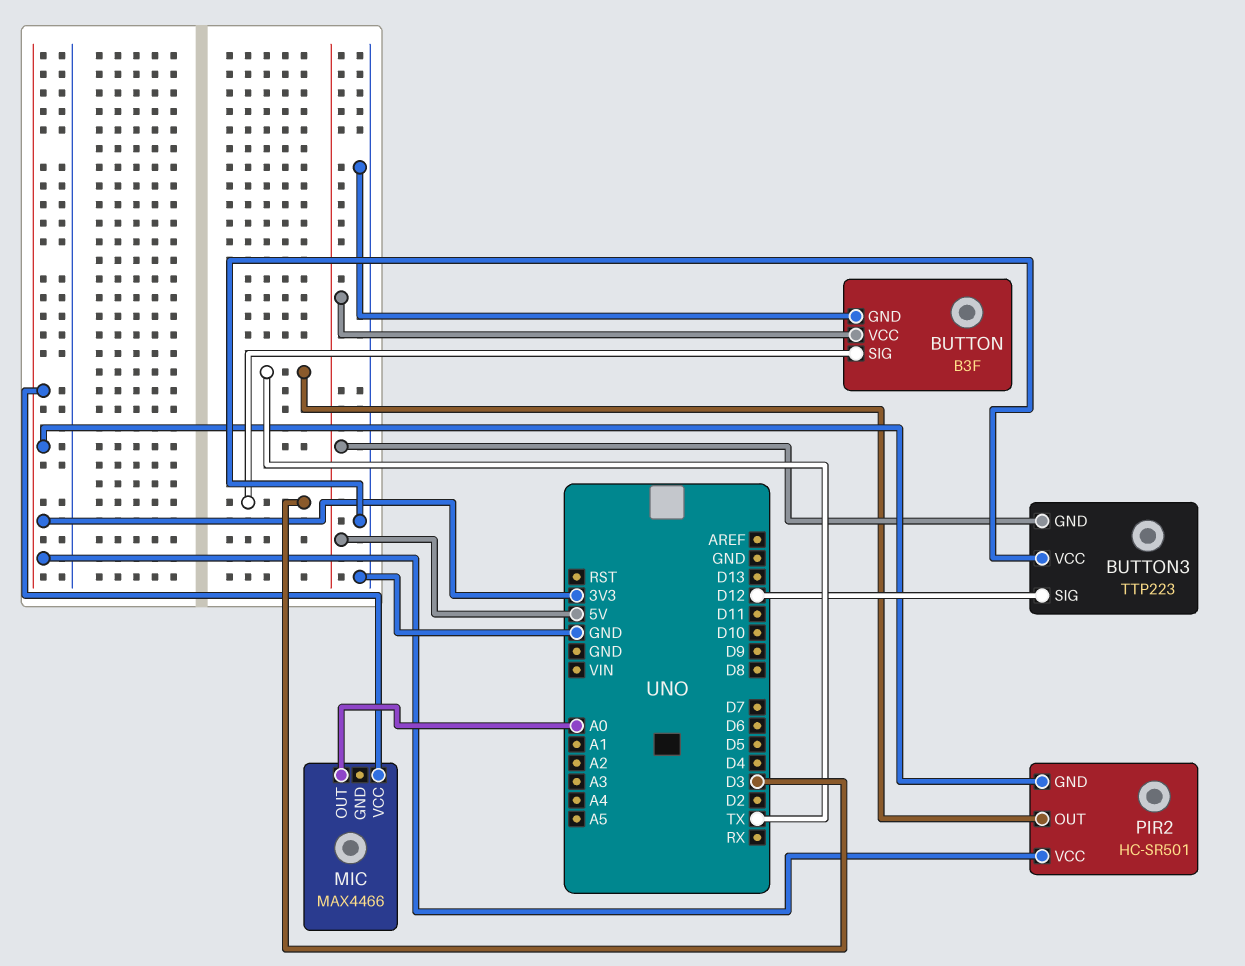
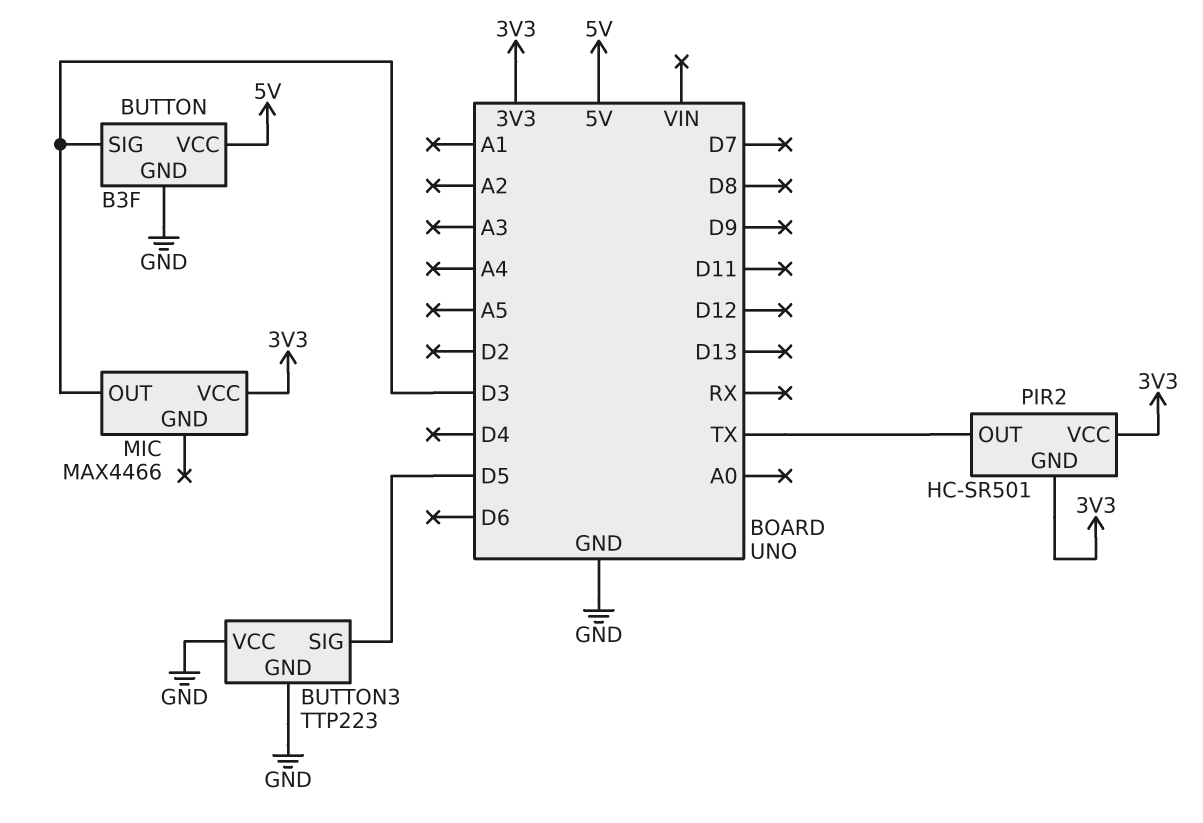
BUTTON3 pin GND: 5V -> GND
BUTTON3 pin SIG: D12 -> D5
MIC pin OUT: A0 -> D3

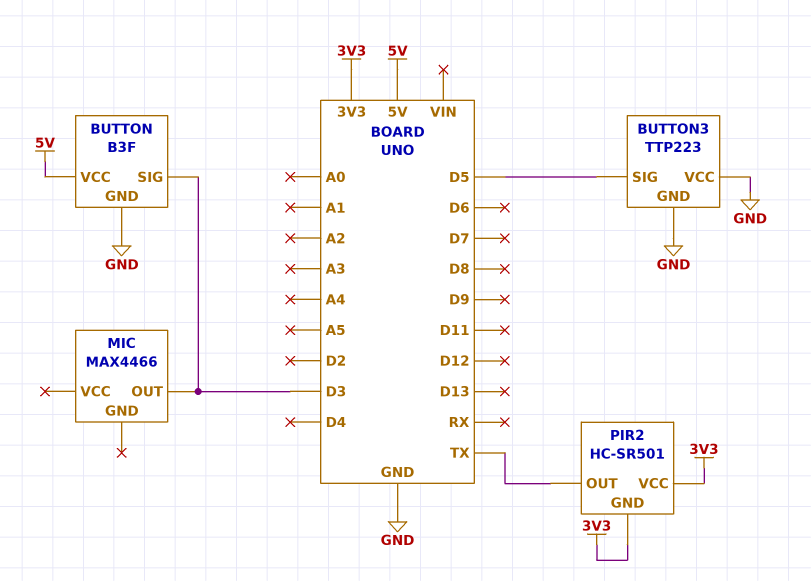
MIC pin VCC: 3V3 -> none

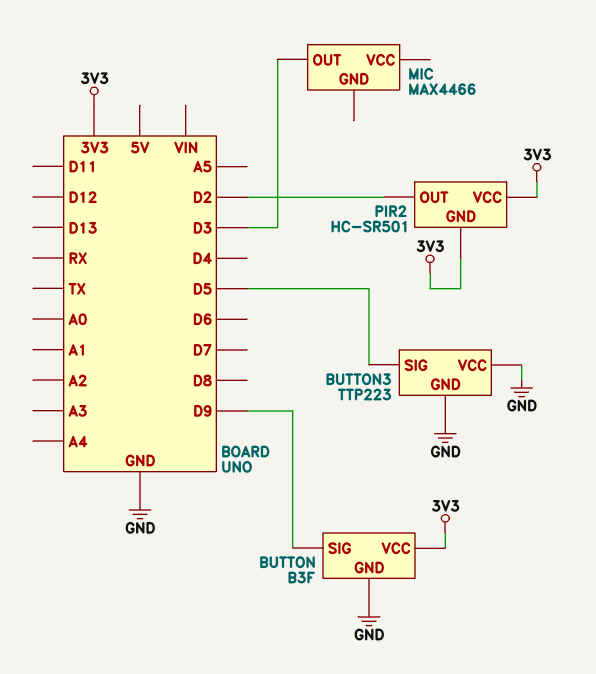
BUTTON pin SIG: D3 -> D9
BUTTON pin VCC: 5V -> 3V3
PIR2 pin OUT: TX -> D2

